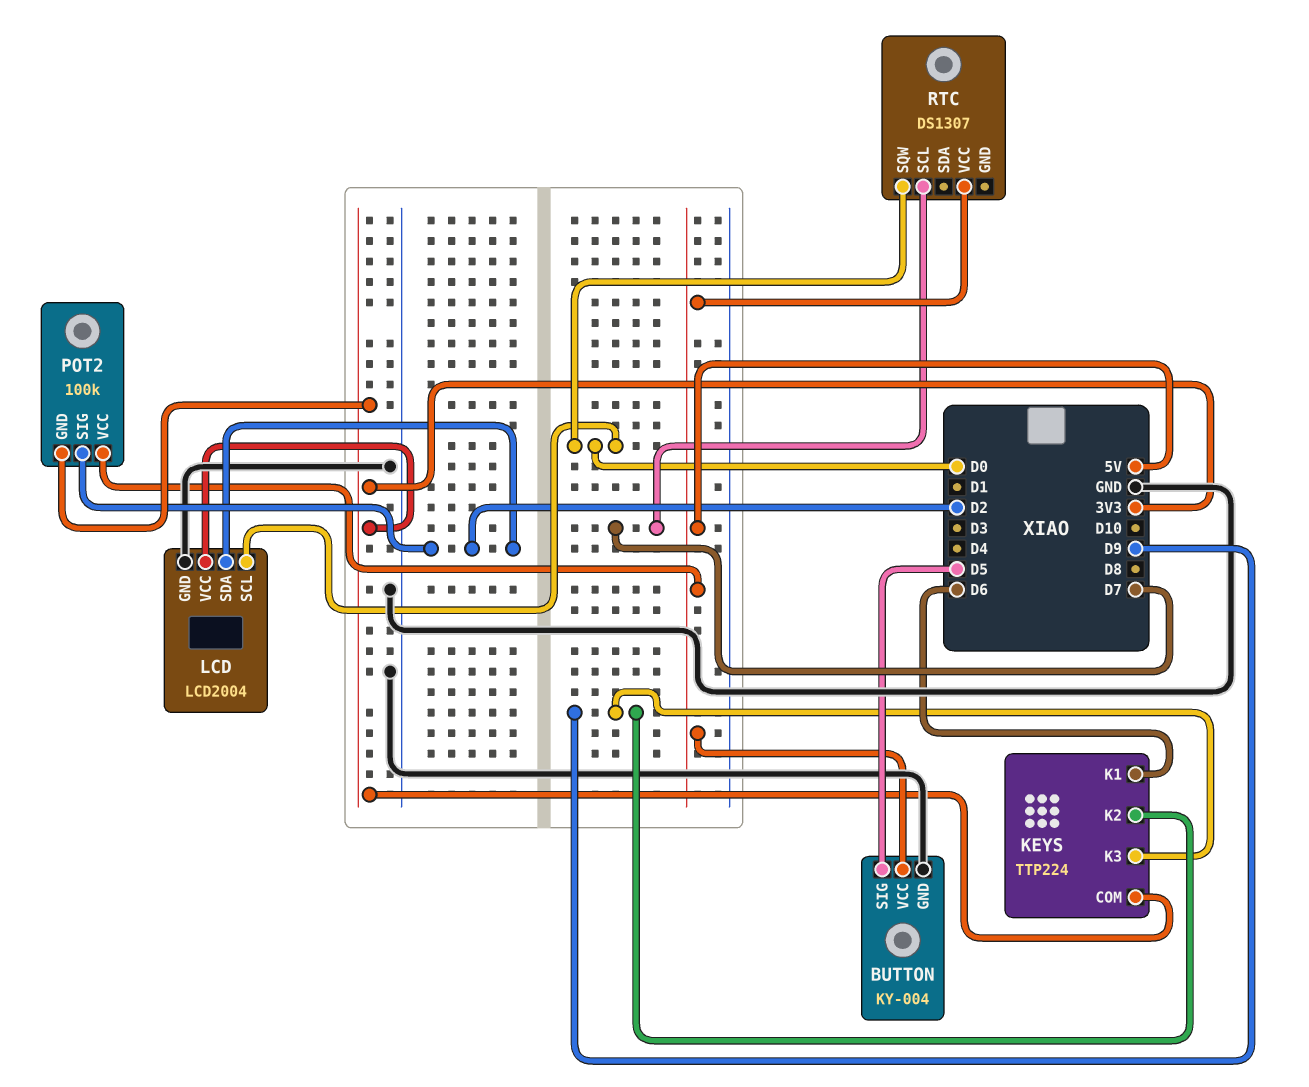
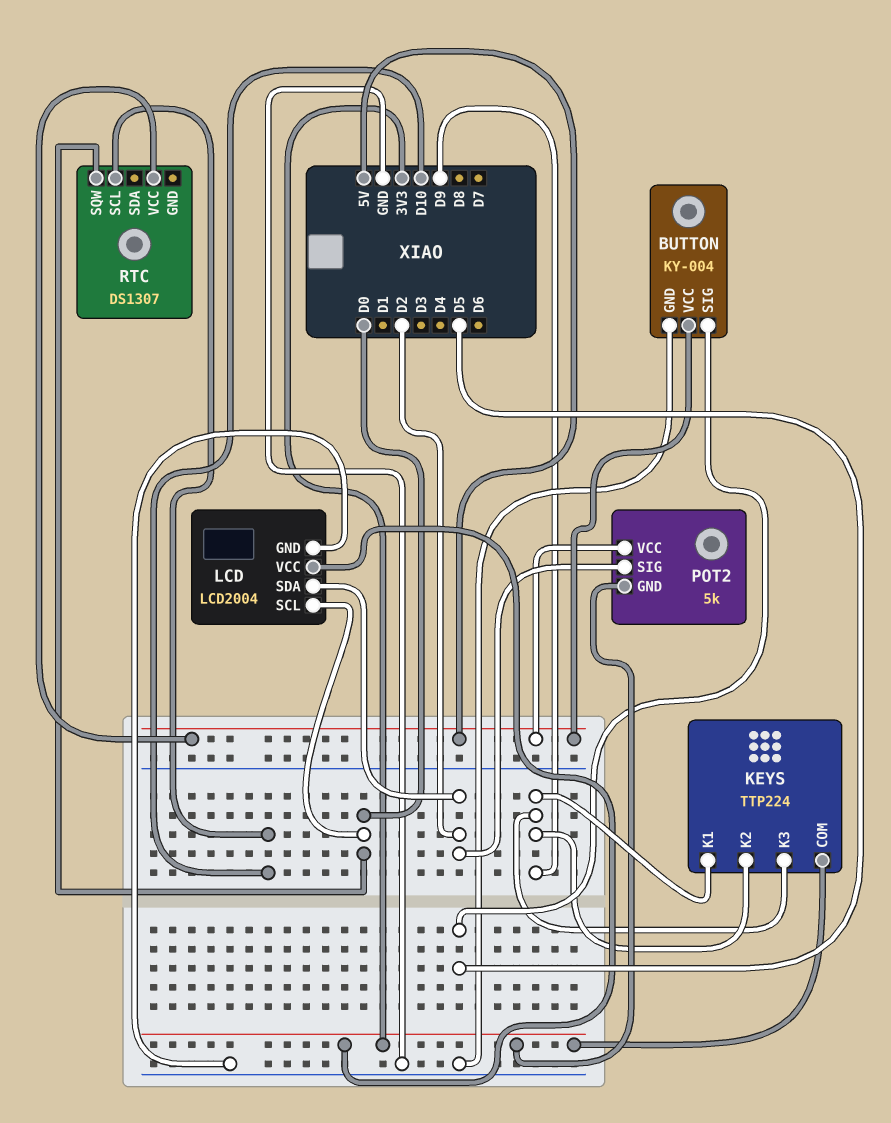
KEYS pin K1: D6 -> D9
POT2: 100k -> 5k
RTC pin SCL: D7 -> D10

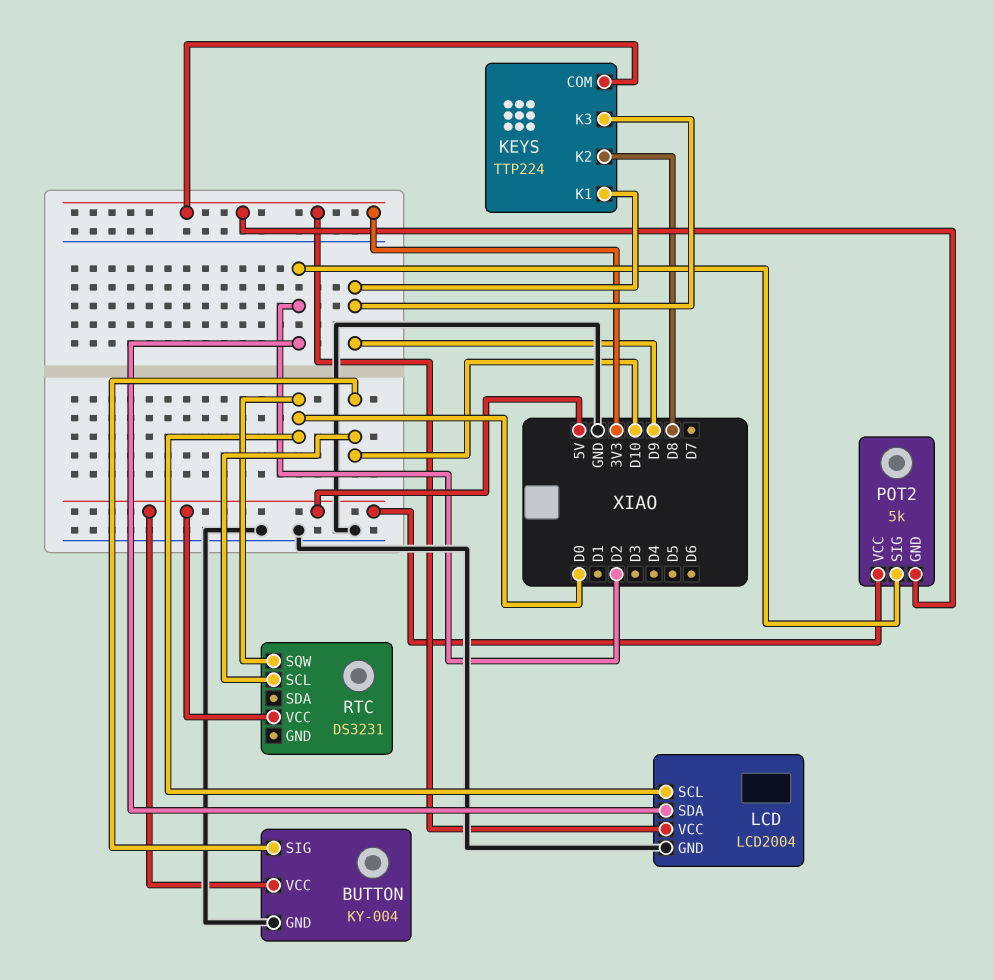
BUTTON pin SIG: D5 -> D10
KEYS pin K2: D9 -> D8
RTC: DS1307 -> DS3231

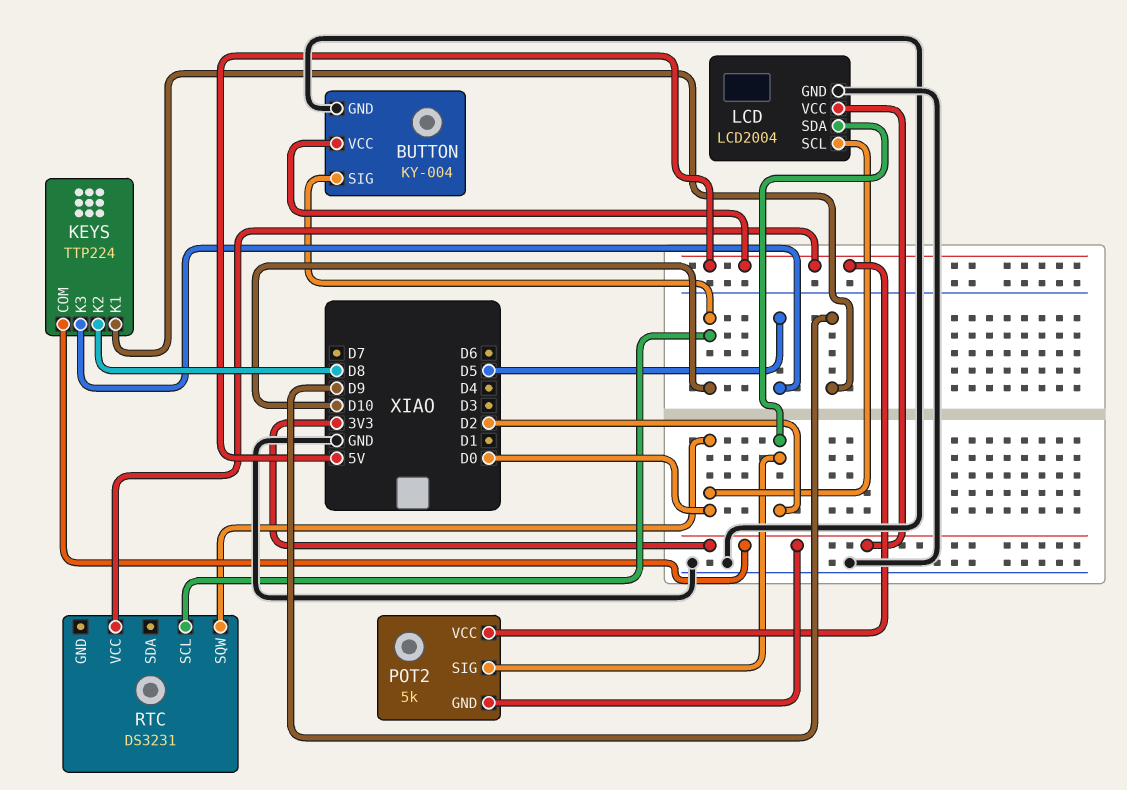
KEYS pin K3: D9 -> D5

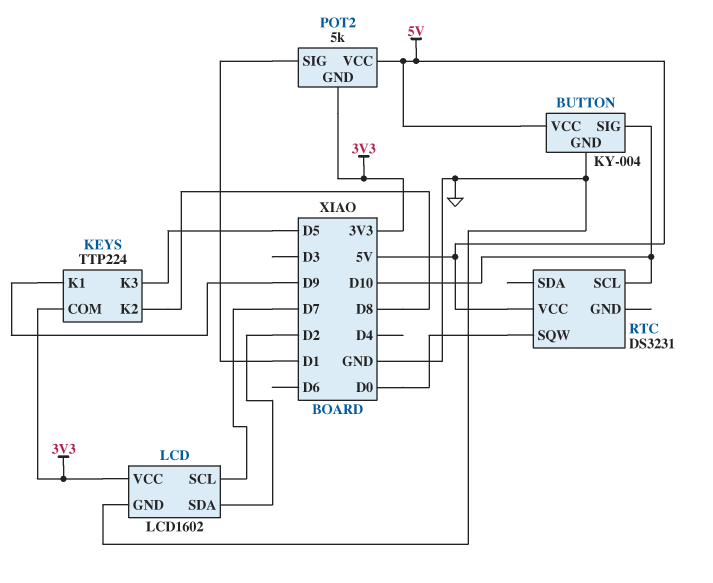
LCD: LCD2004 -> LCD1602
LCD pin SCL: D0 -> D7
POT2 pin SIG: D2 -> D1

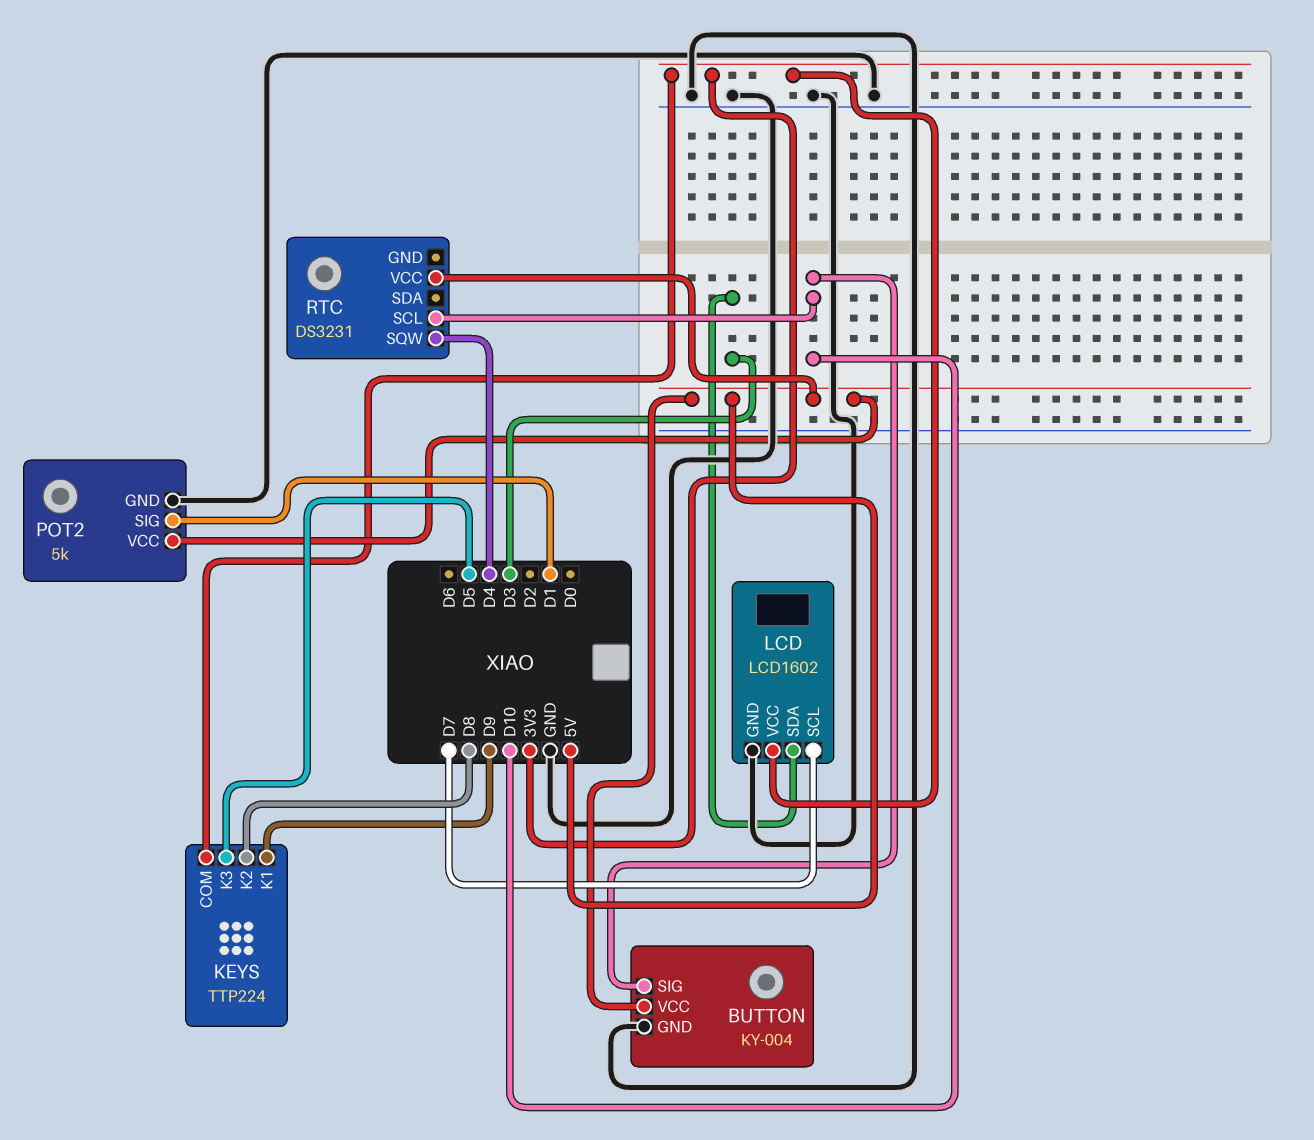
LCD pin SDA: D2 -> D3
POT2 pin GND: 3V3 -> GND
RTC pin SQW: D0 -> D4

